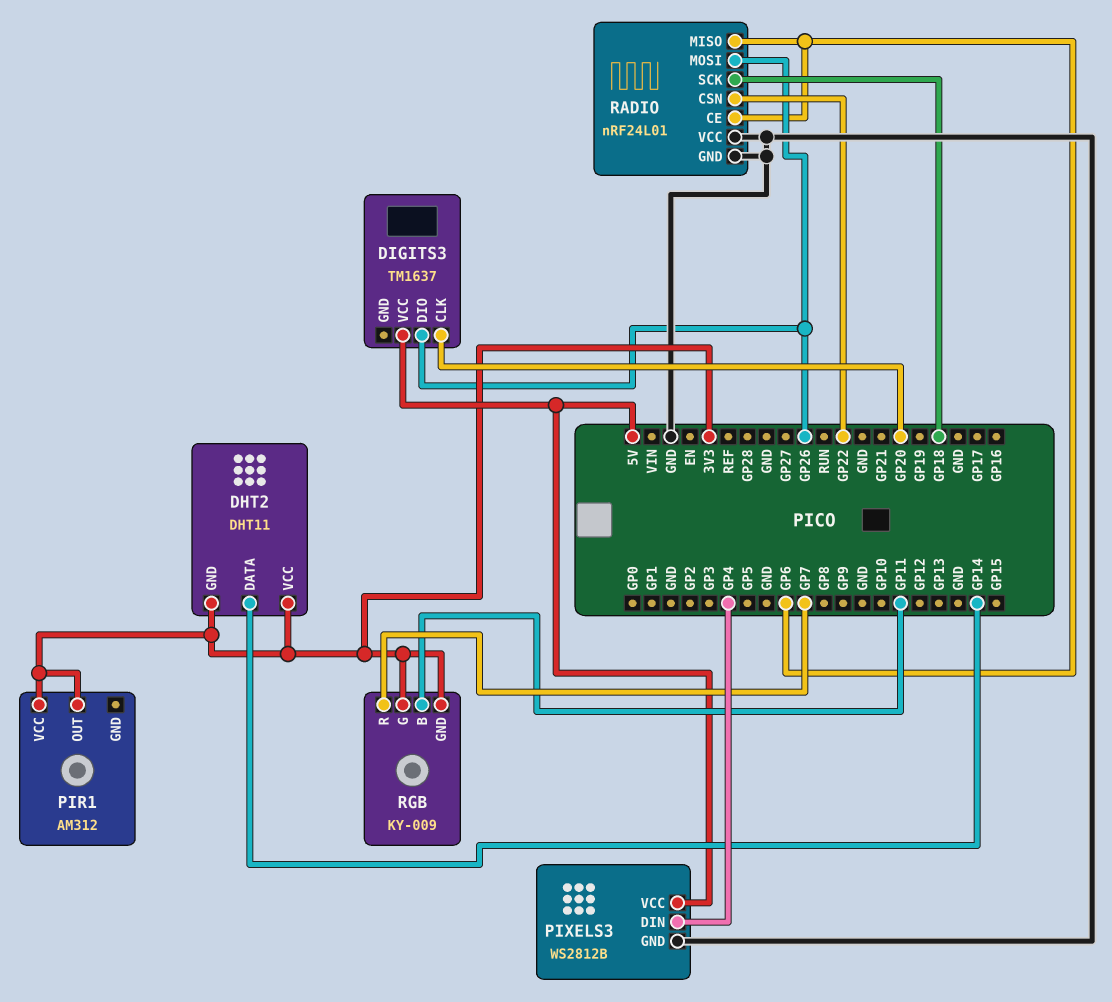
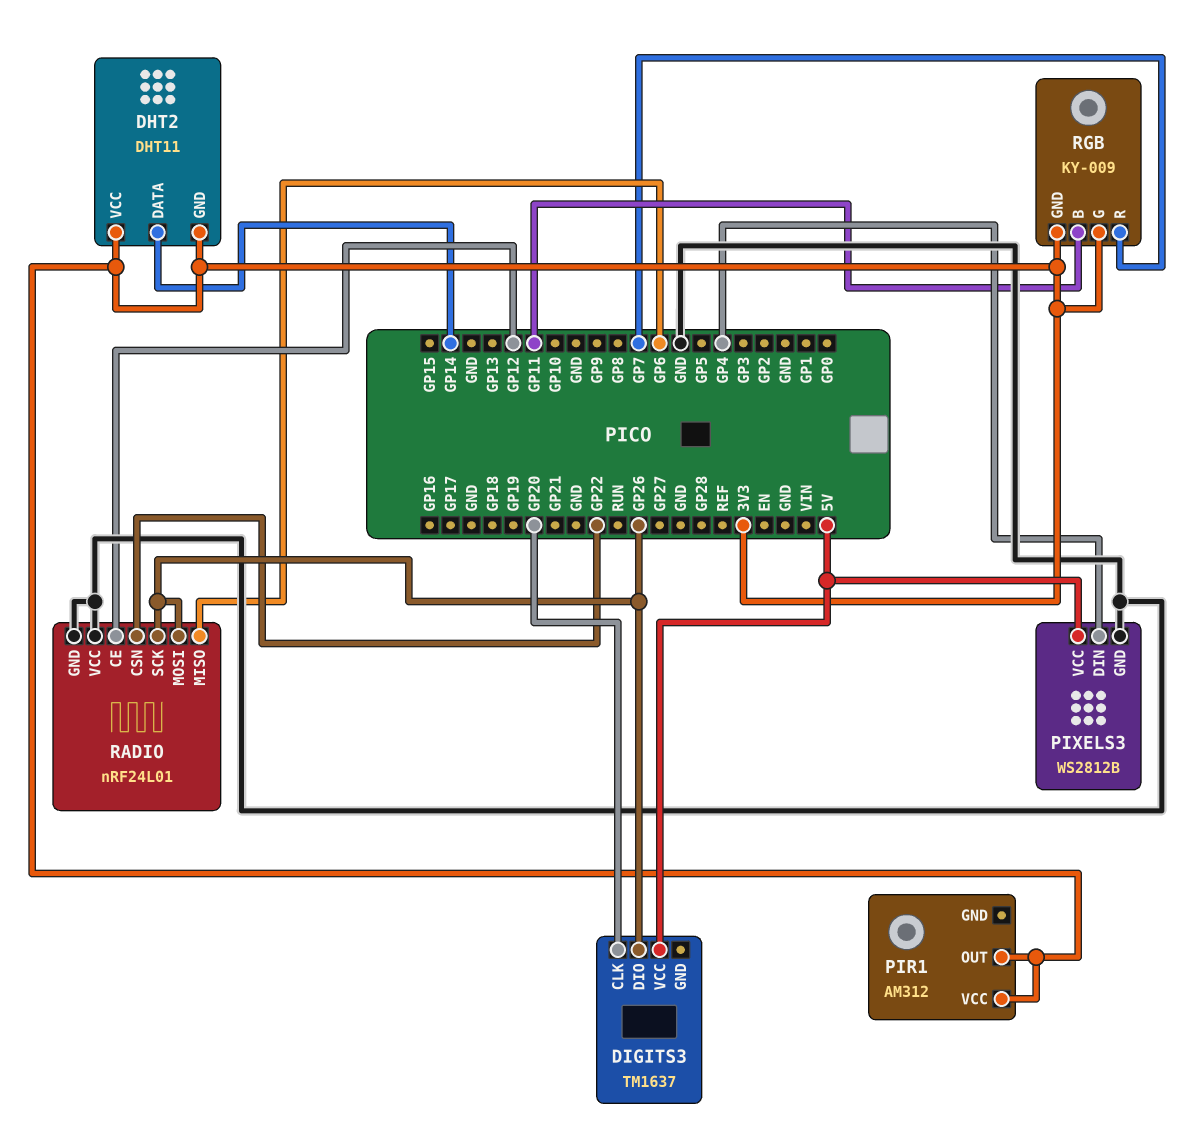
RADIO pin CE: GP6 -> GP12
RADIO pin SCK: GP18 -> GP26

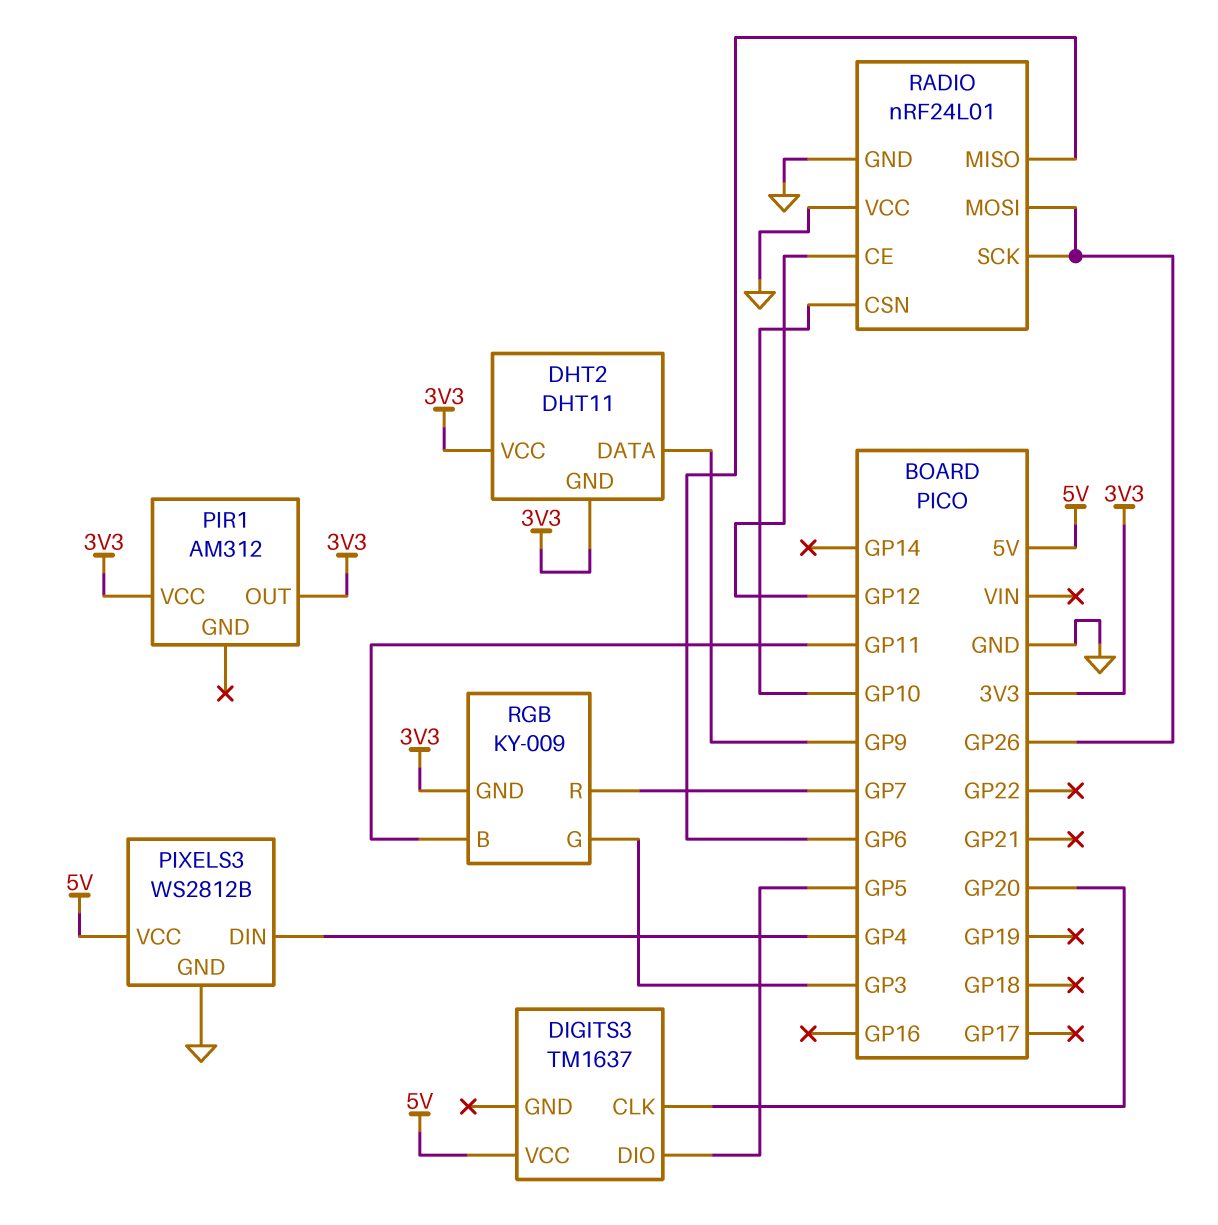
DHT2 pin DATA: GP14 -> GP9
DIGITS3 pin DIO: GP26 -> GP5
RADIO pin CSN: GP22 -> GP10
RGB pin G: 3V3 -> GP3

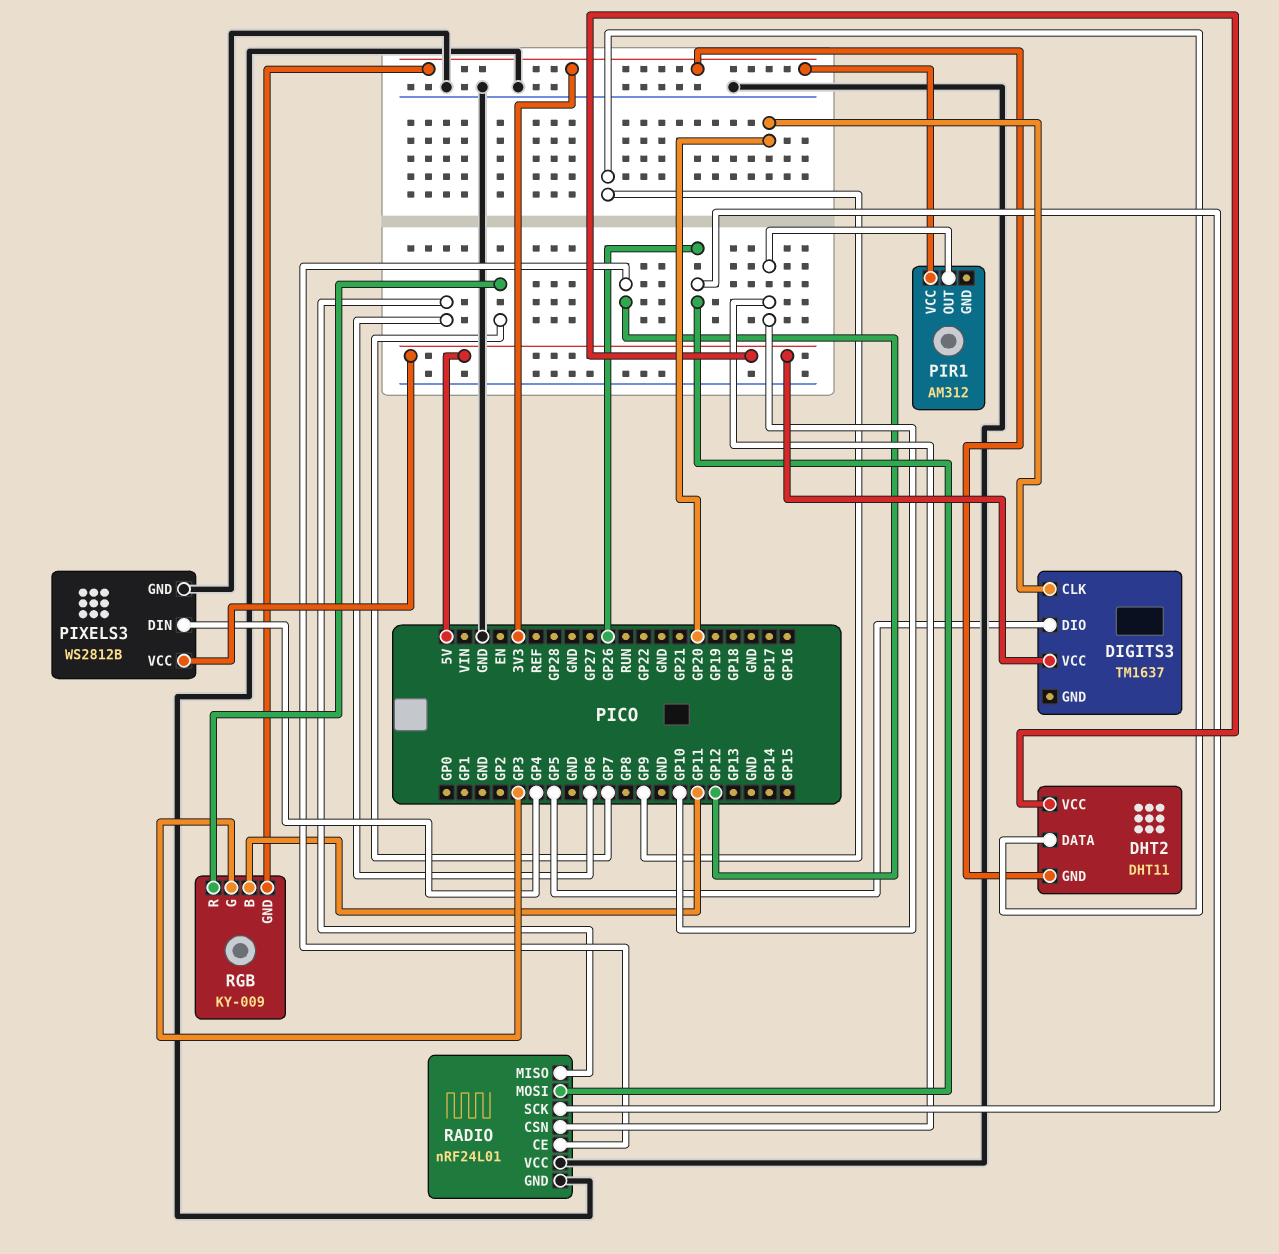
DHT2 pin VCC: 3V3 -> 5V
PIR1 pin OUT: 3V3 -> GP10

